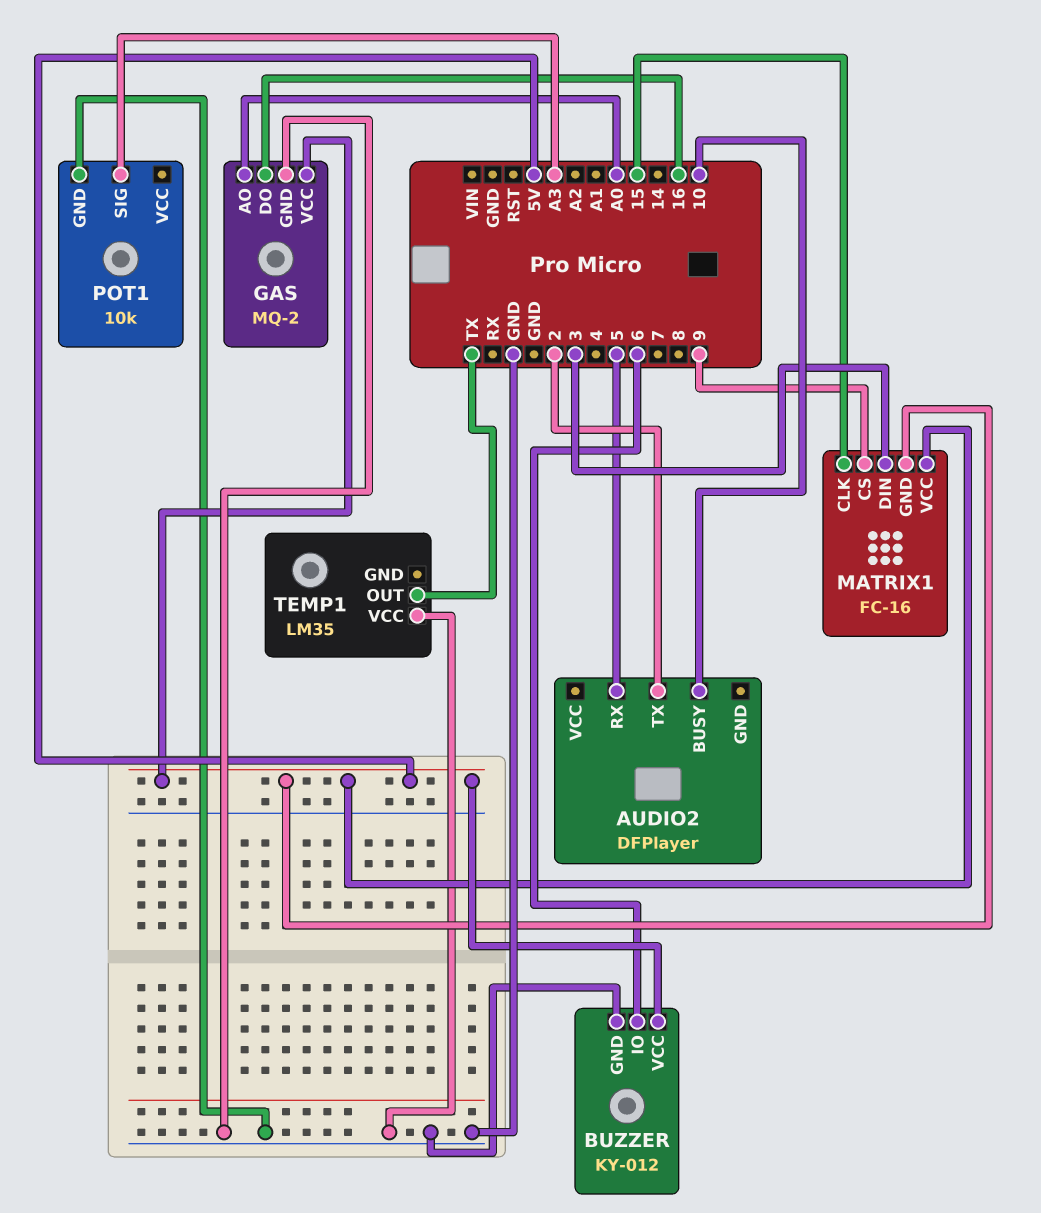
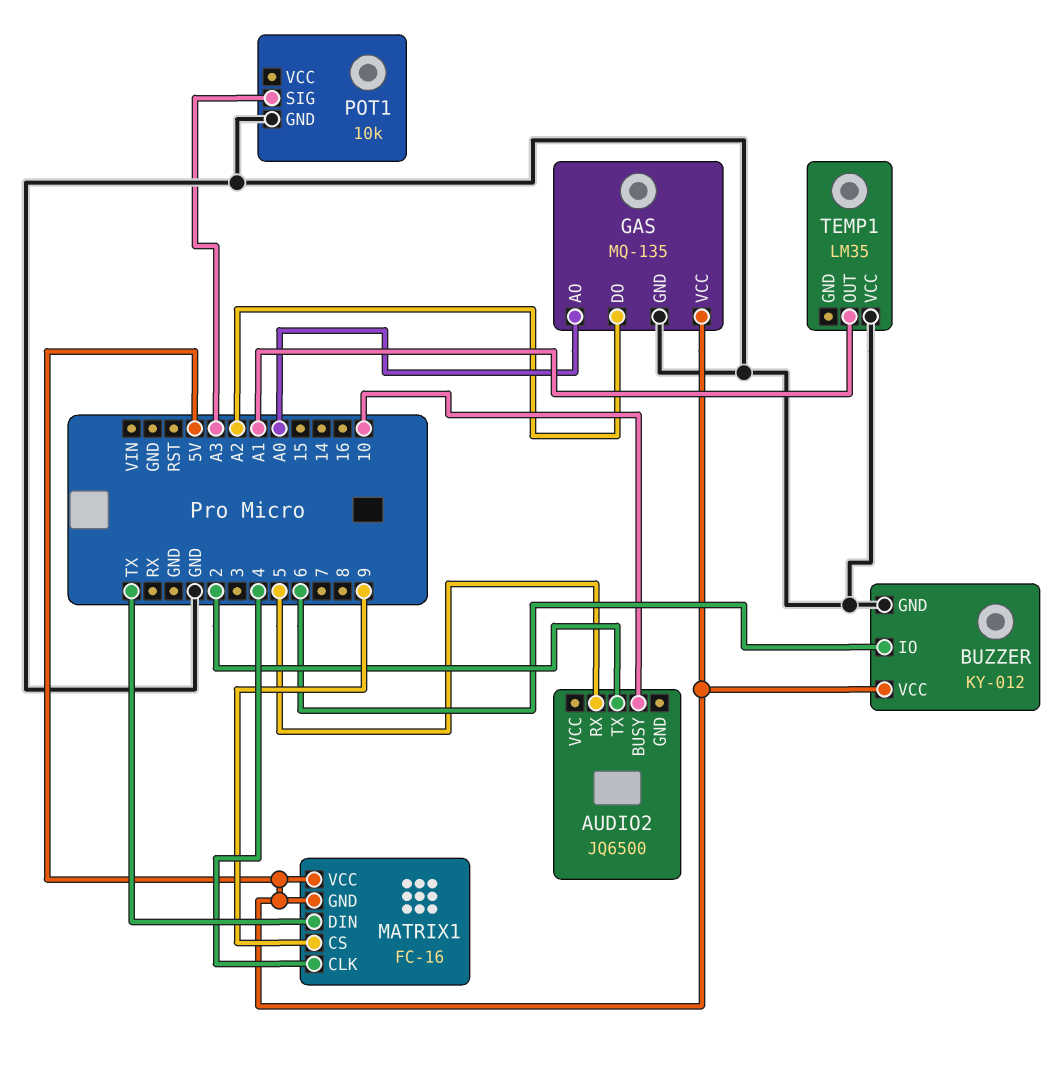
AUDIO2: DFPlayer -> JQ6500
GAS: MQ-2 -> MQ-135
GAS pin DO: 16 -> A2
MATRIX1 pin CLK: 15 -> 4
MATRIX1 pin DIN: 3 -> TX
TEMP1 pin OUT: TX -> A1

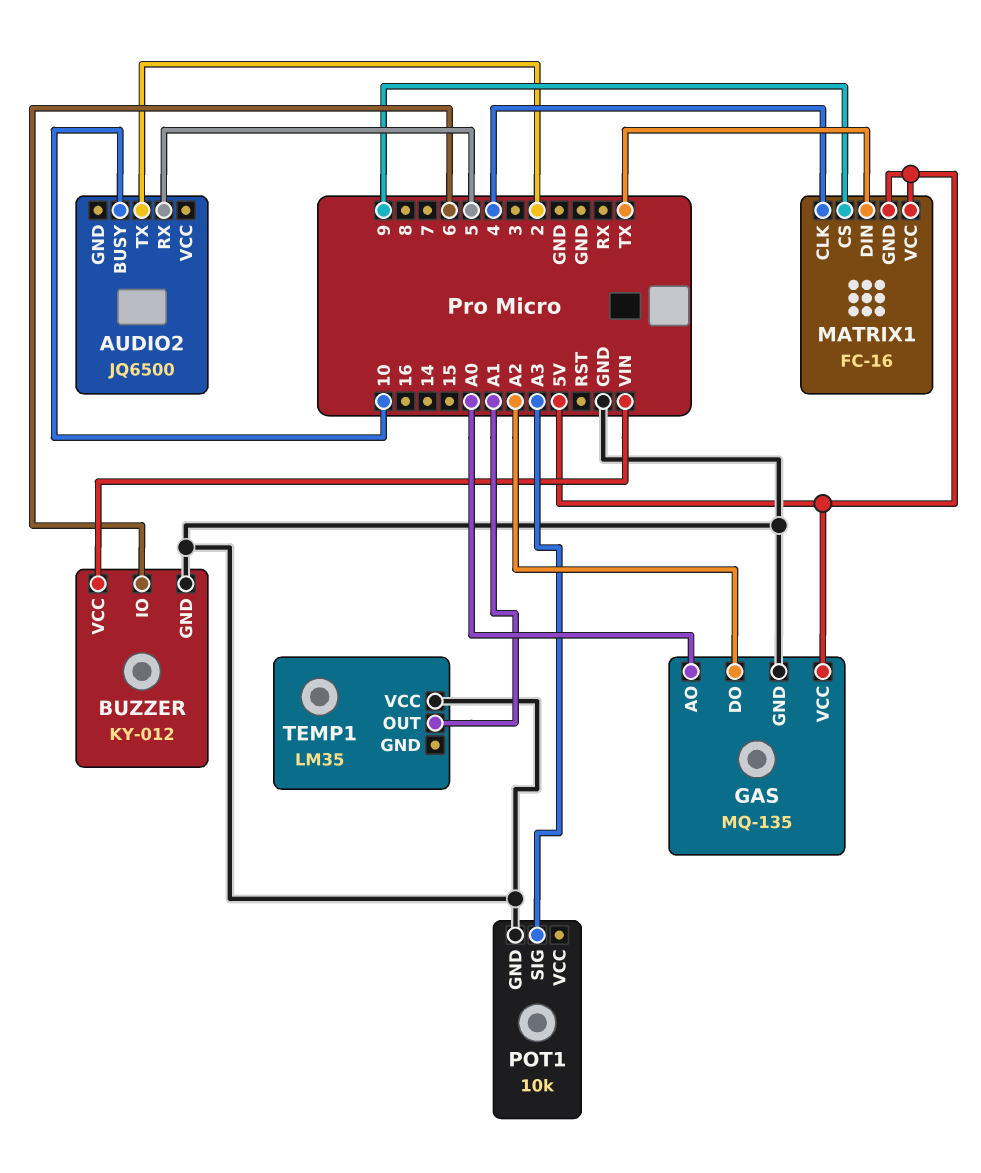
BUZZER pin VCC: 5V -> VIN

